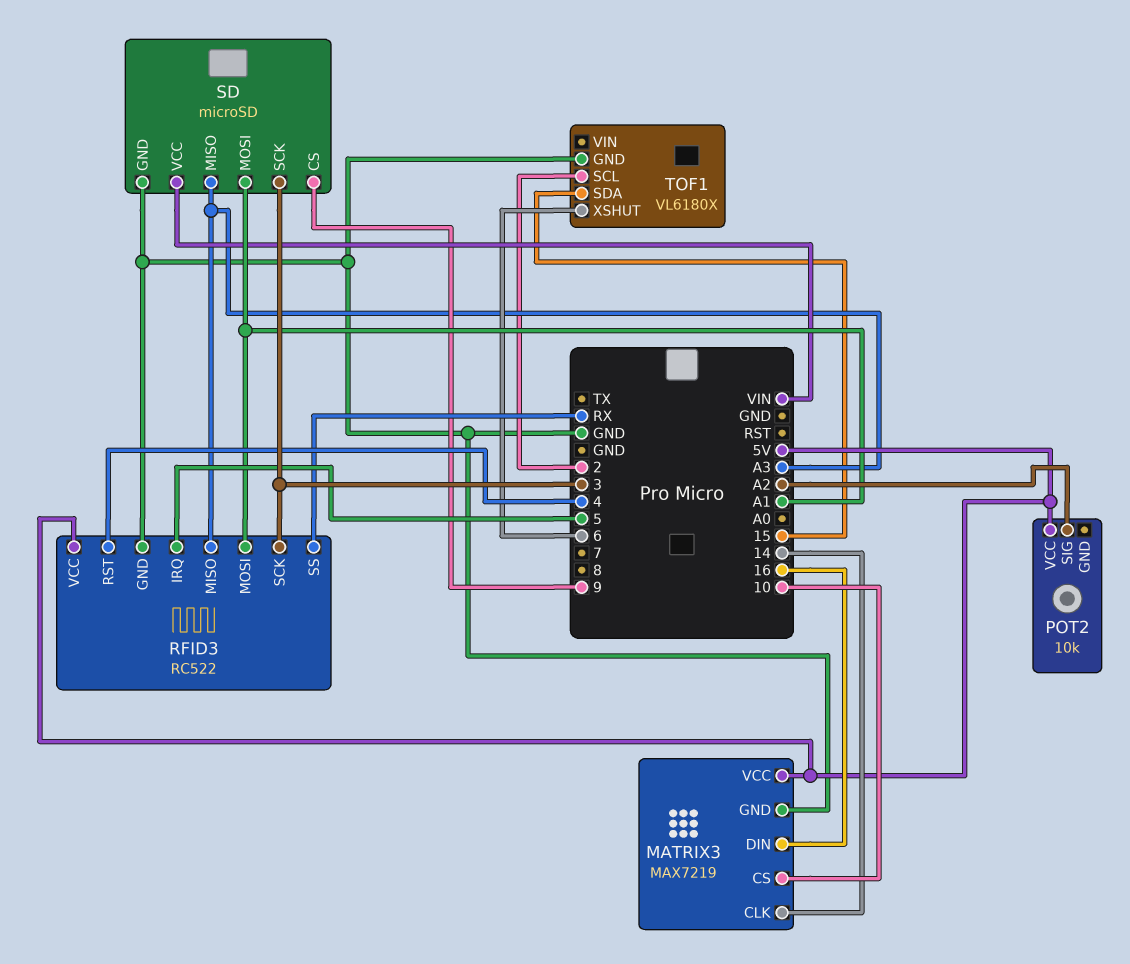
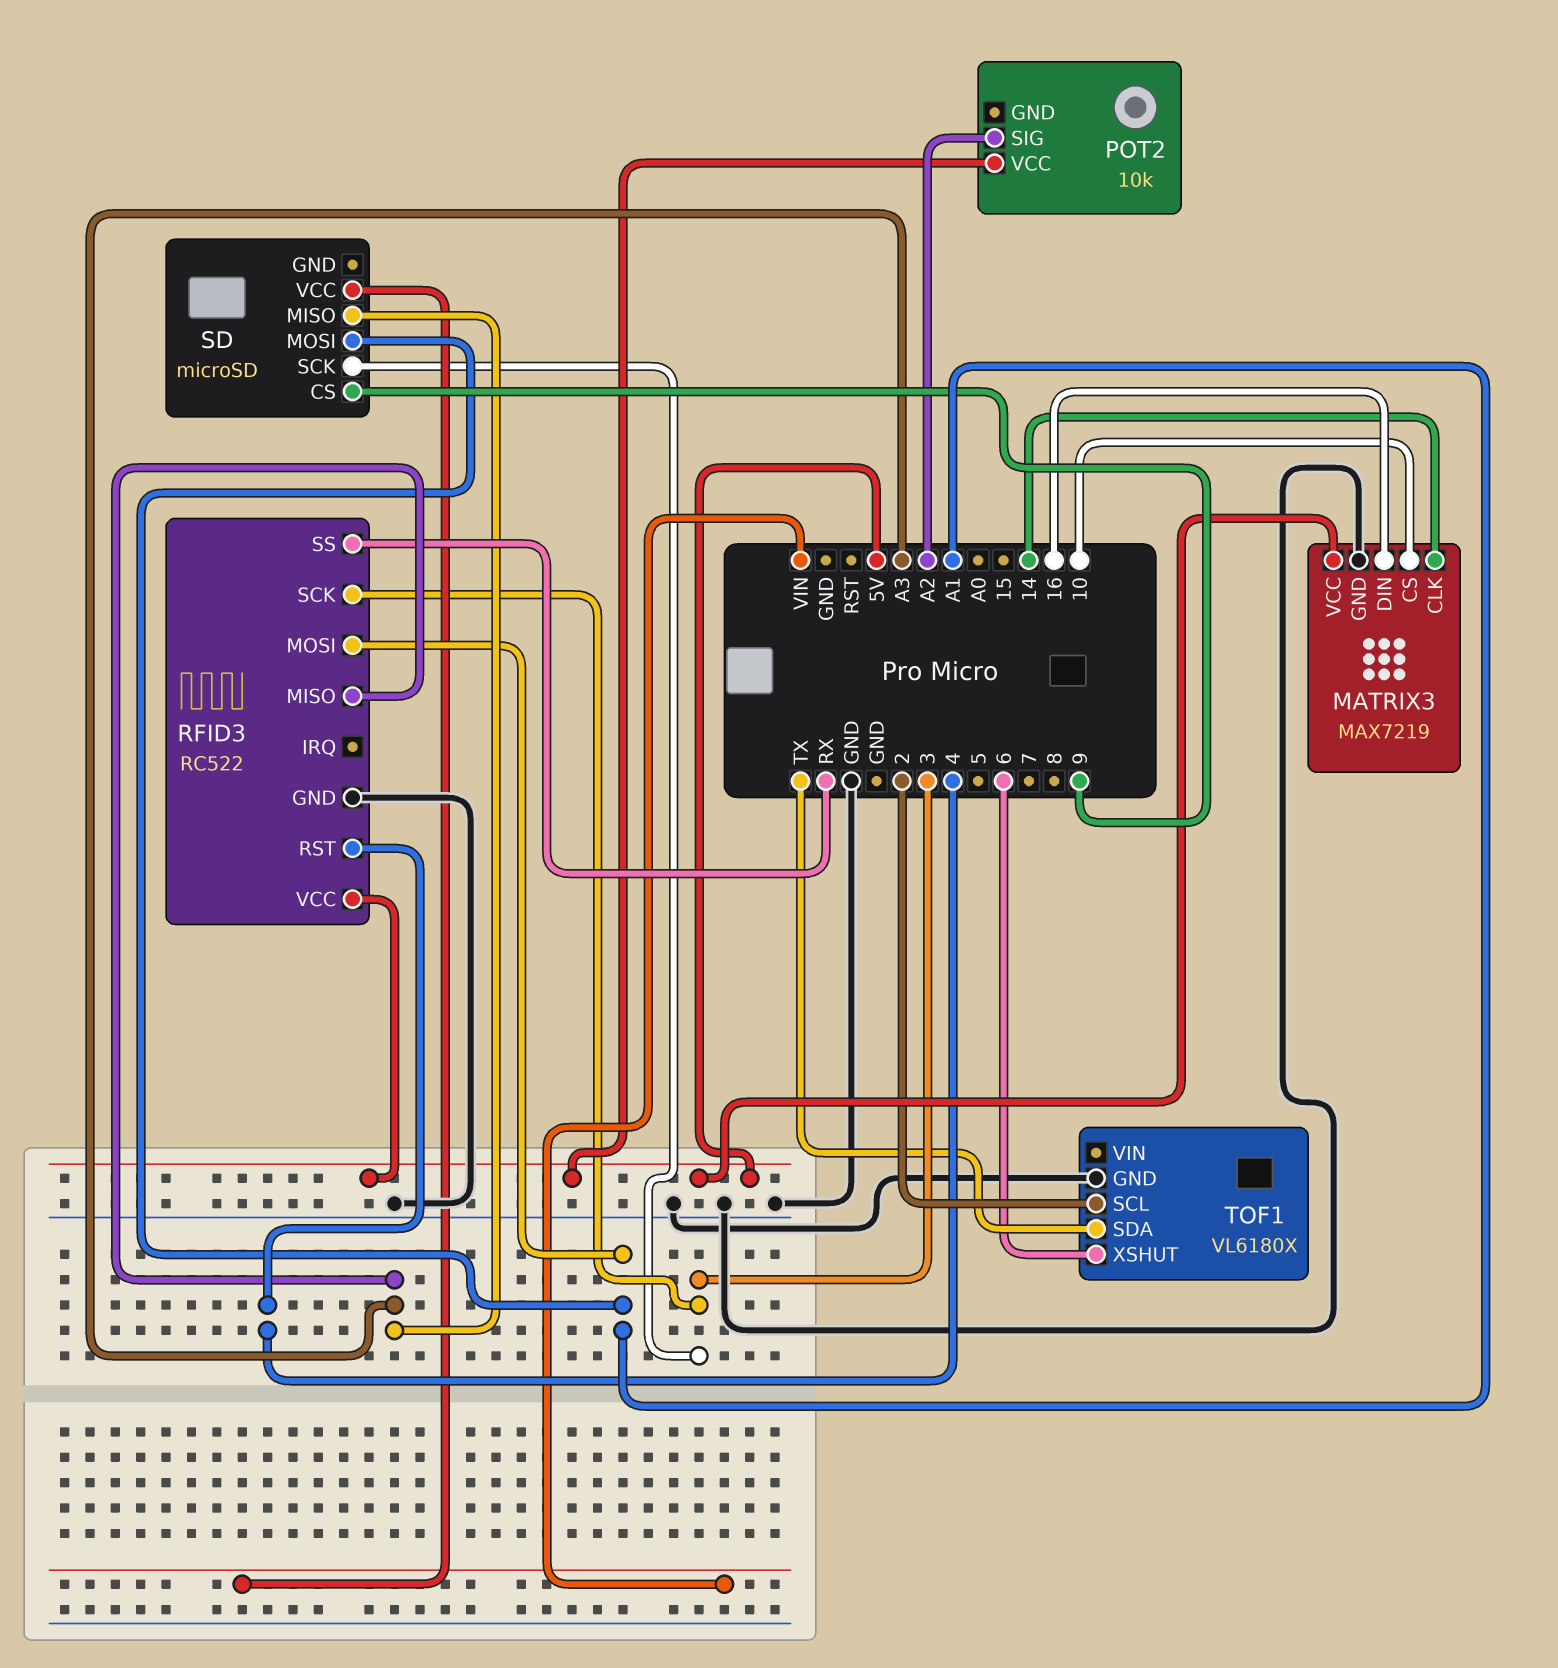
RFID3 pin IRQ: 5 -> none
SD pin GND: GND -> none
TOF1 pin SDA: 15 -> TX

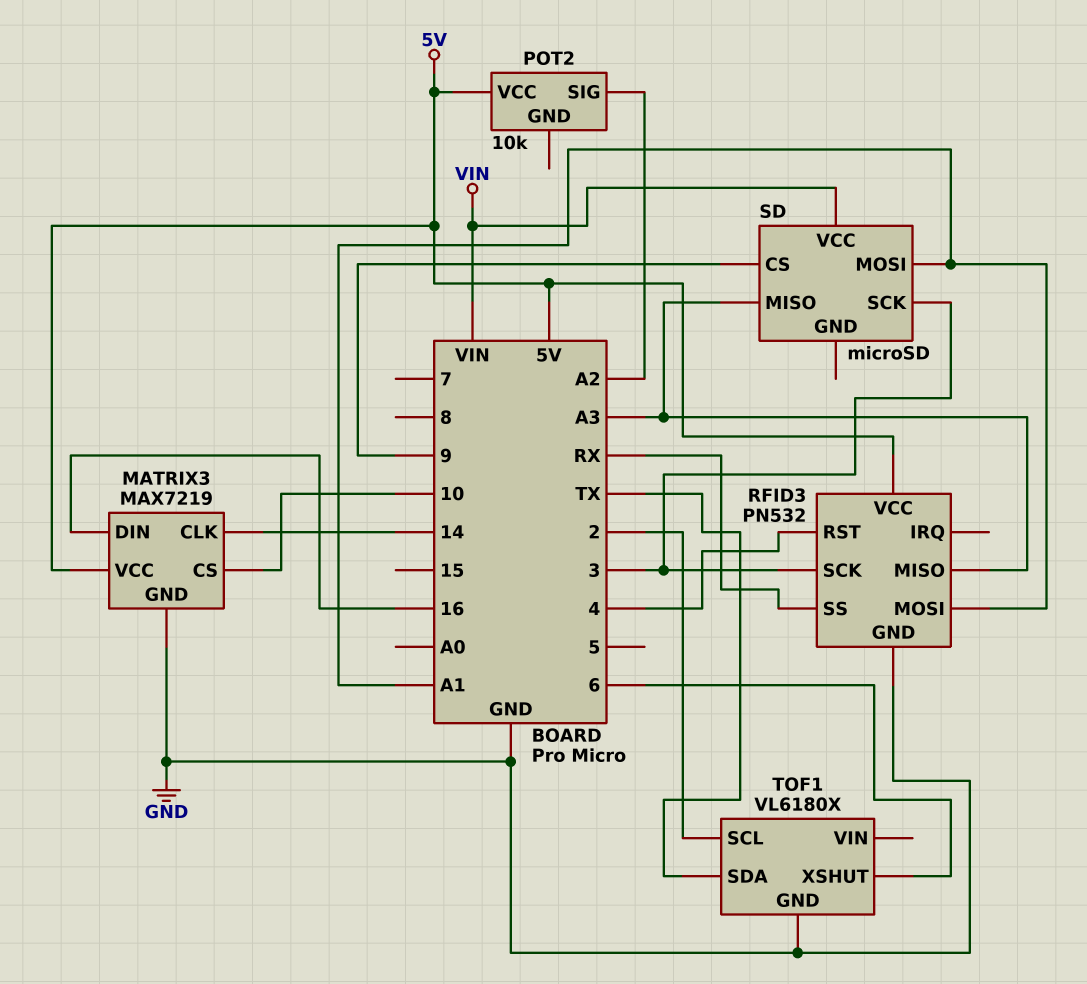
RFID3: RC522 -> PN532

